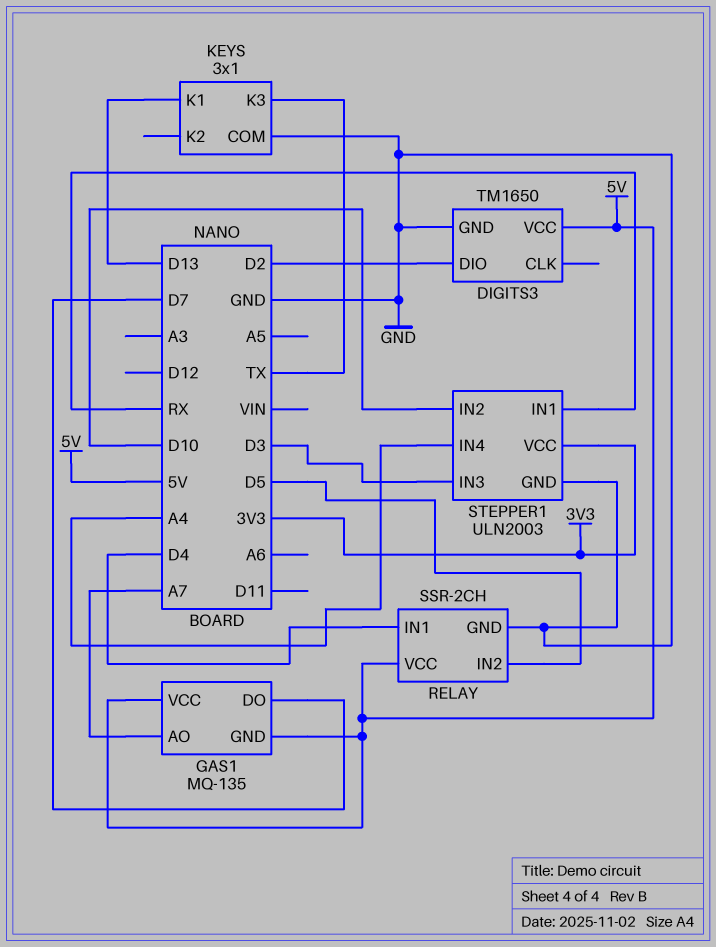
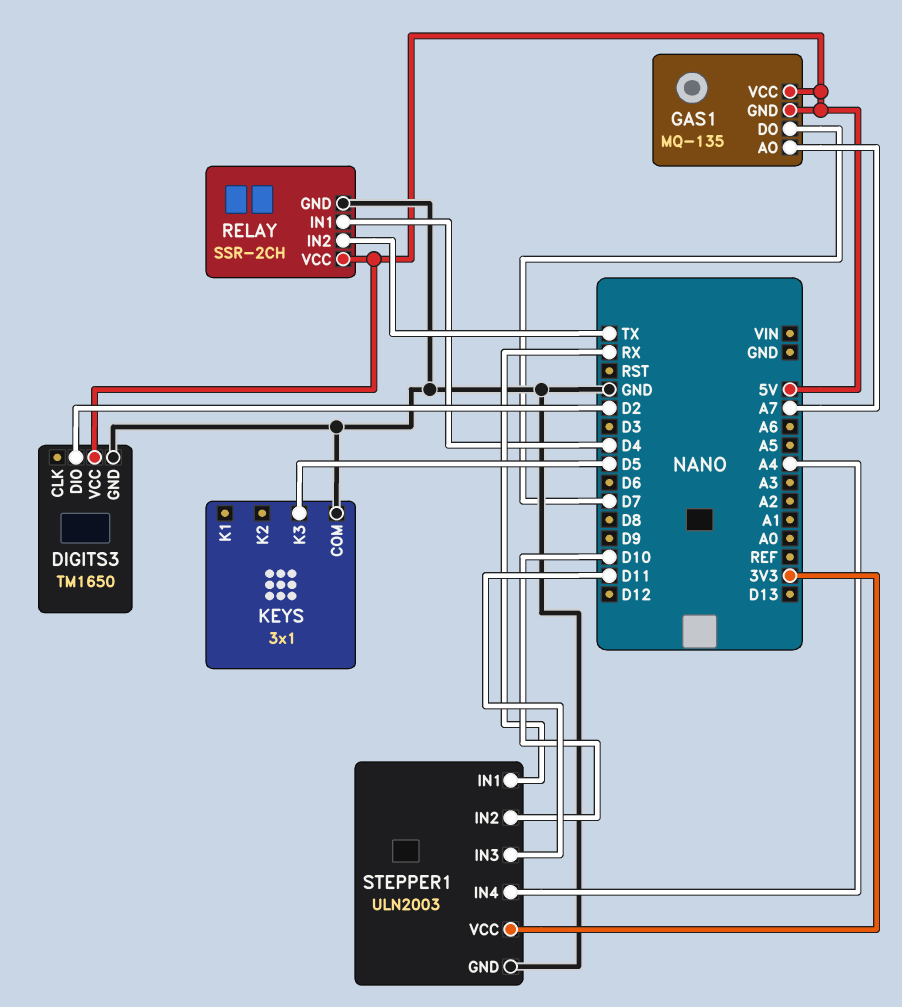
KEYS pin K1: D13 -> none
KEYS pin K3: TX -> D5
RELAY pin IN2: D5 -> TX
STEPPER1 pin IN3: D3 -> D11

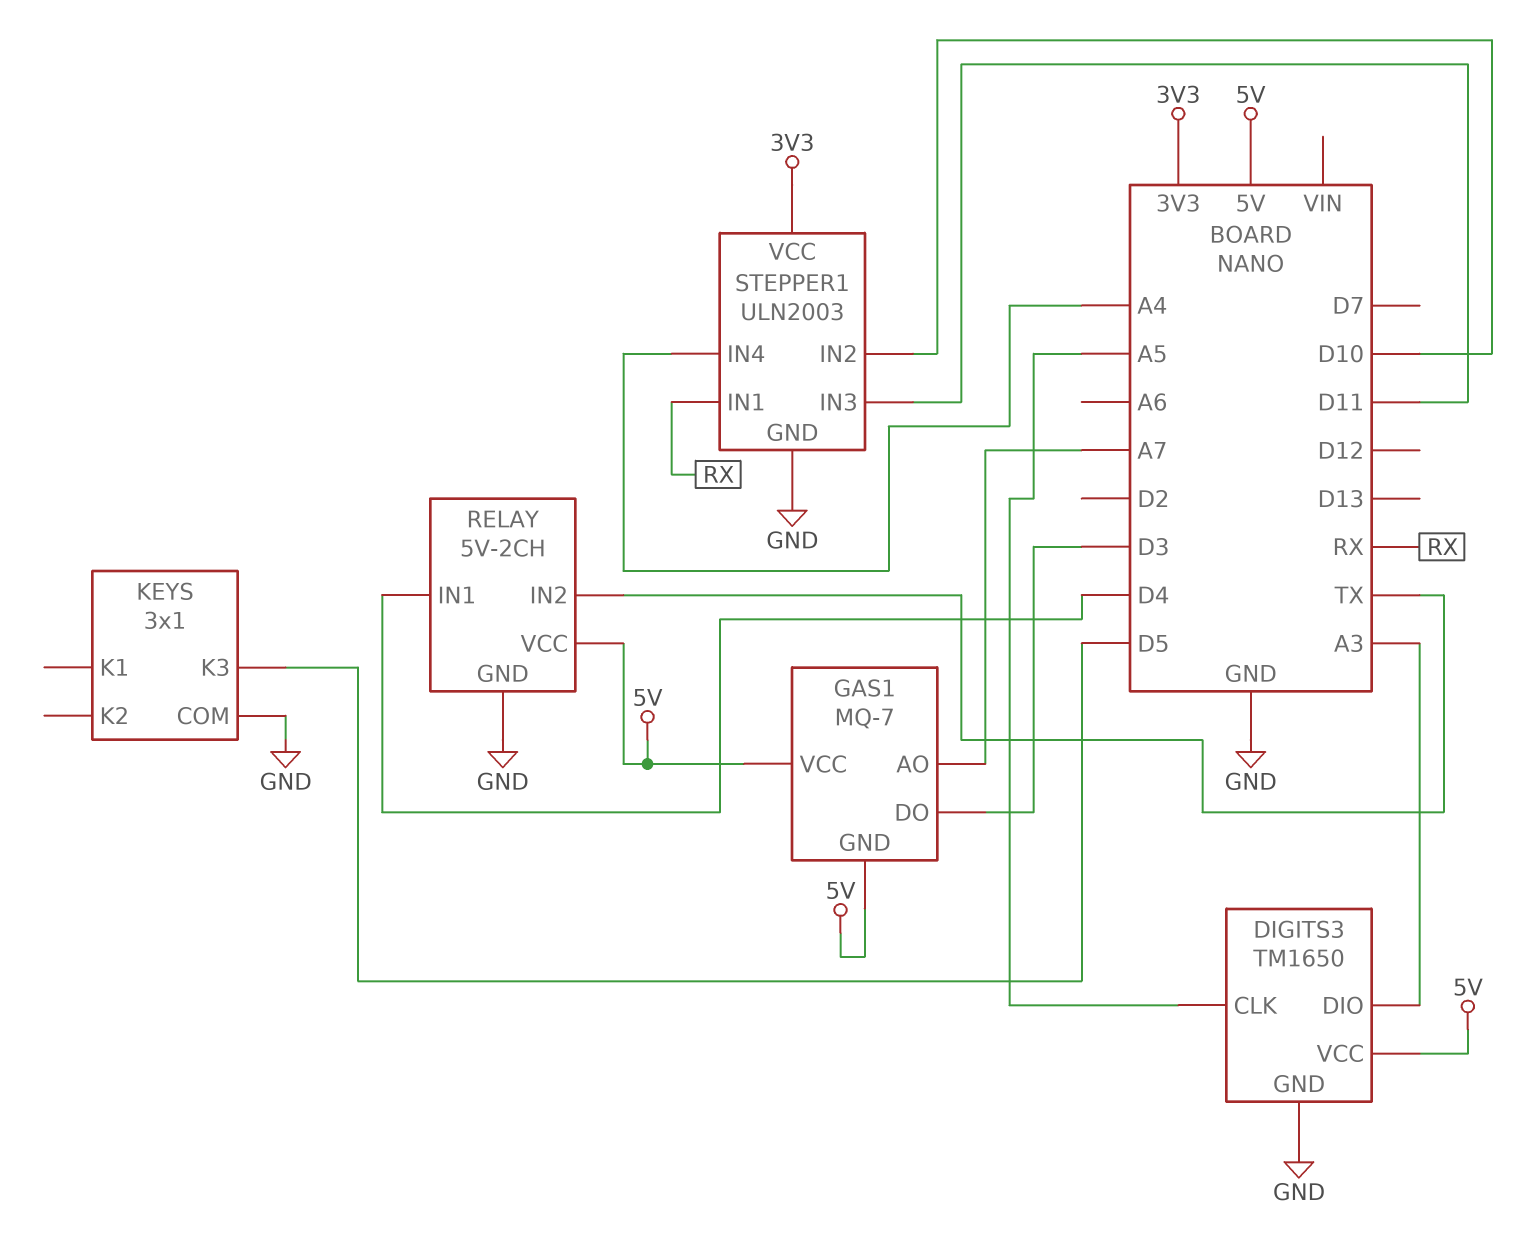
DIGITS3 pin CLK: none -> A5
DIGITS3 pin DIO: D2 -> A3
GAS1: MQ-135 -> MQ-7
GAS1 pin DO: D7 -> D3
RELAY: SSR-2CH -> 5V-2CH

